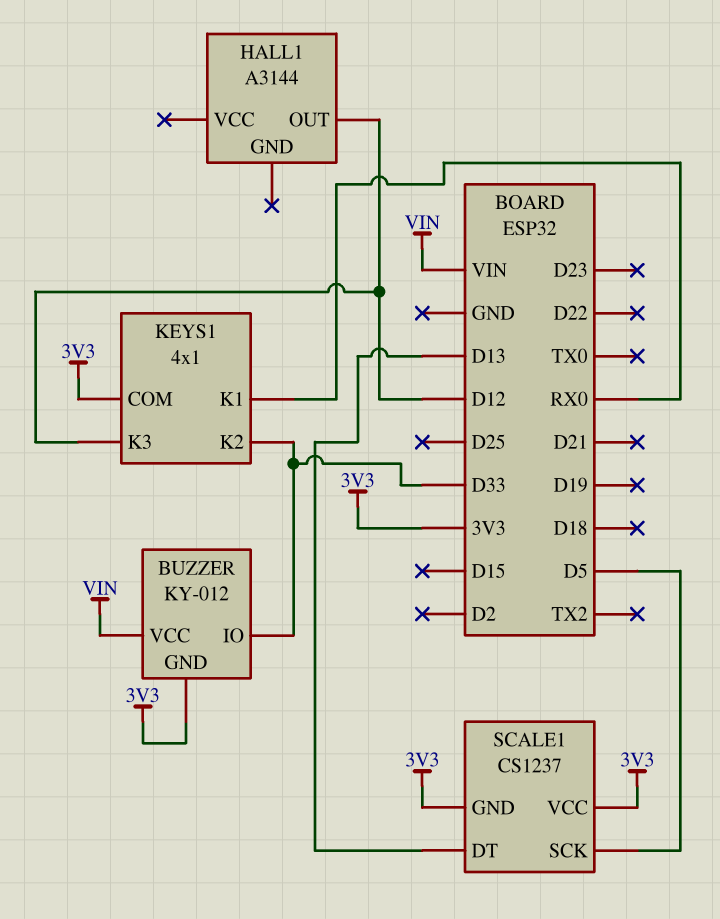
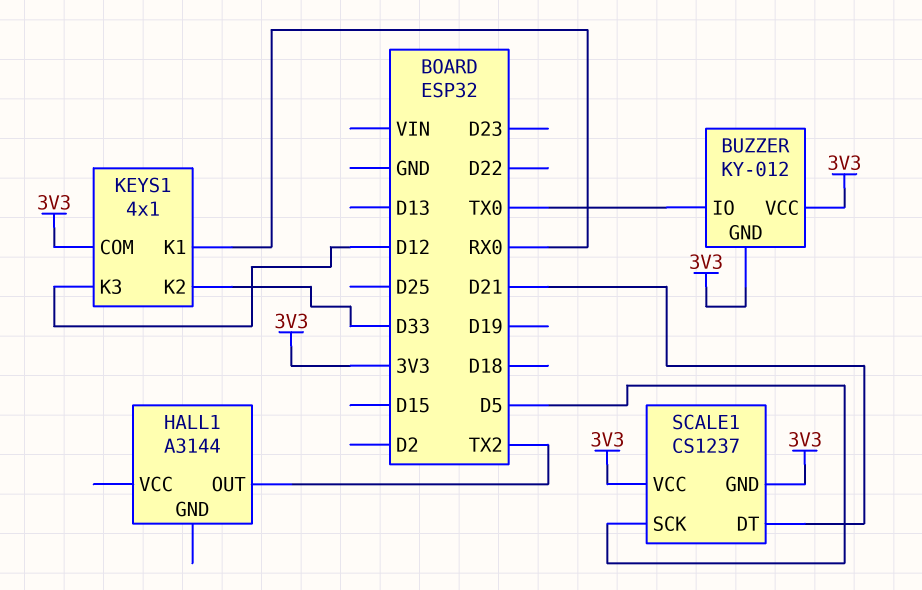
BUZZER pin IO: D33 -> TX0
BUZZER pin VCC: VIN -> 3V3
HALL1 pin OUT: D12 -> TX2
SCALE1 pin DT: D13 -> D21

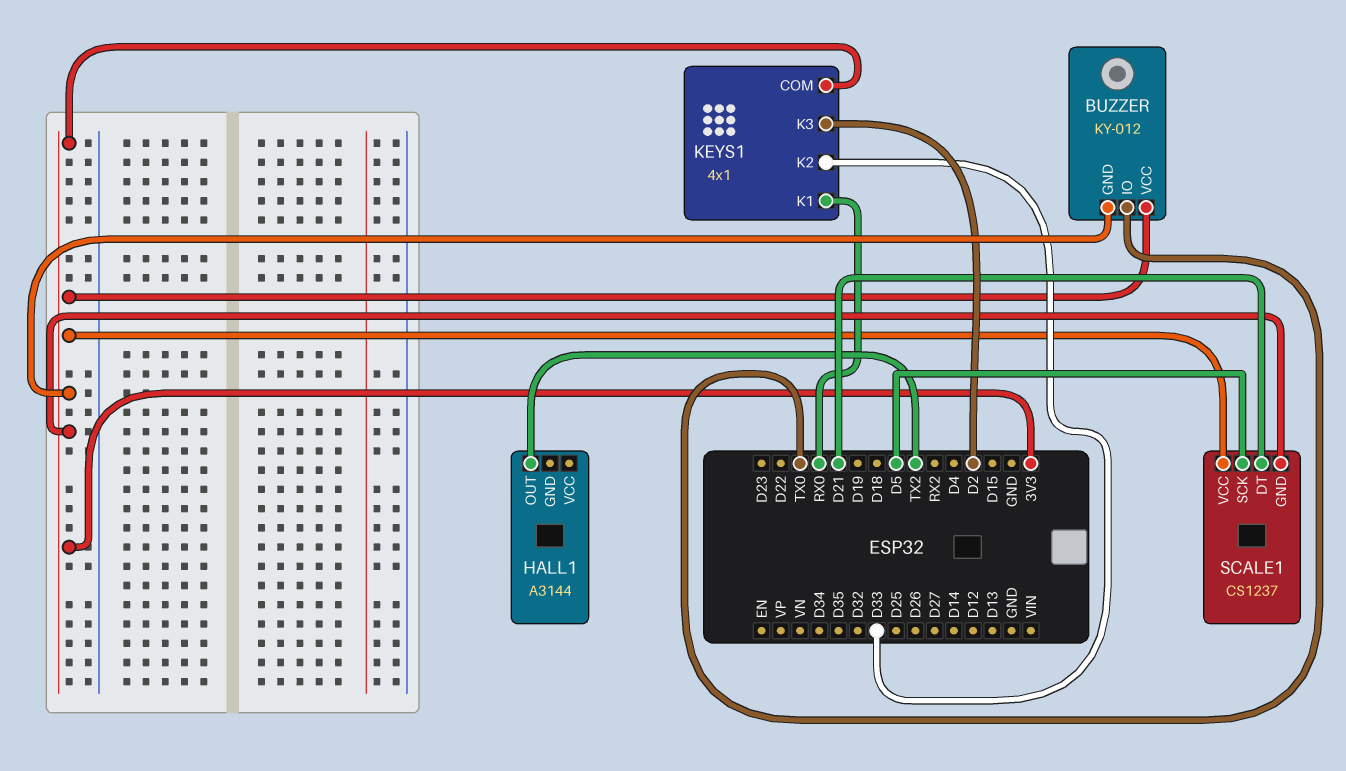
KEYS1 pin K3: D12 -> D2

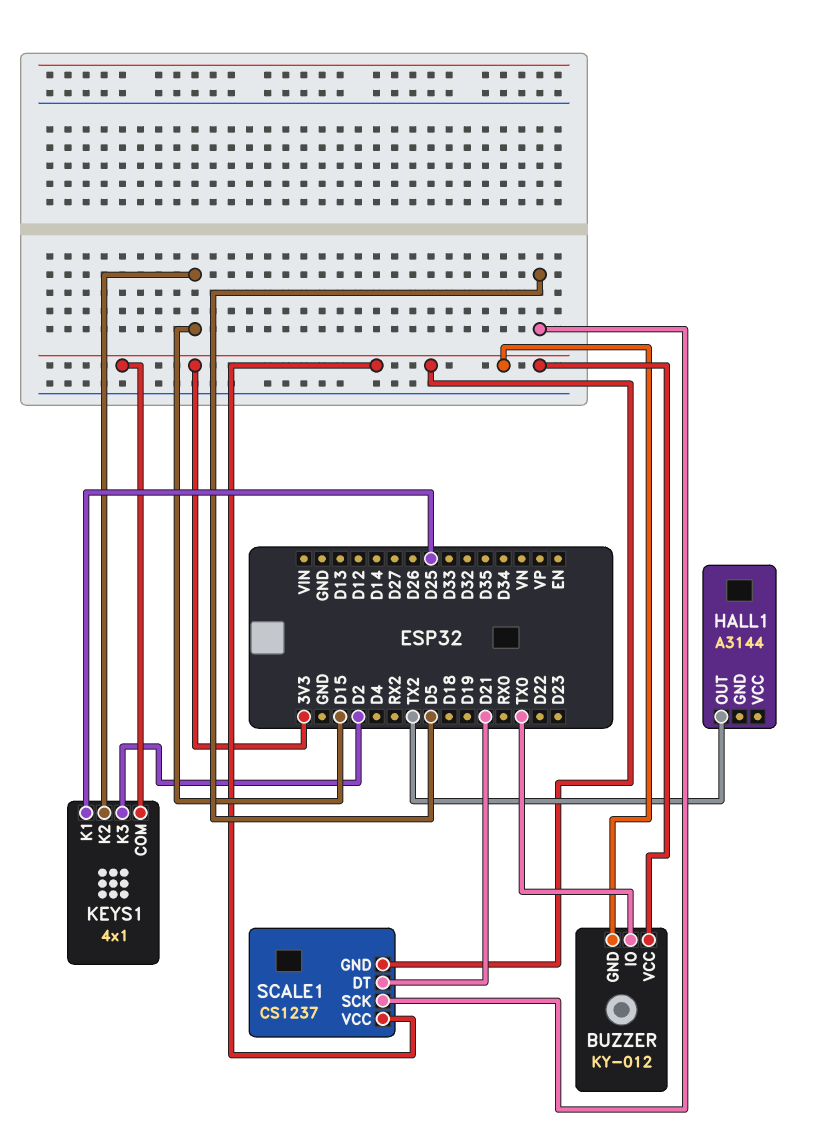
KEYS1 pin K1: RX0 -> D25
KEYS1 pin K2: D33 -> D15

